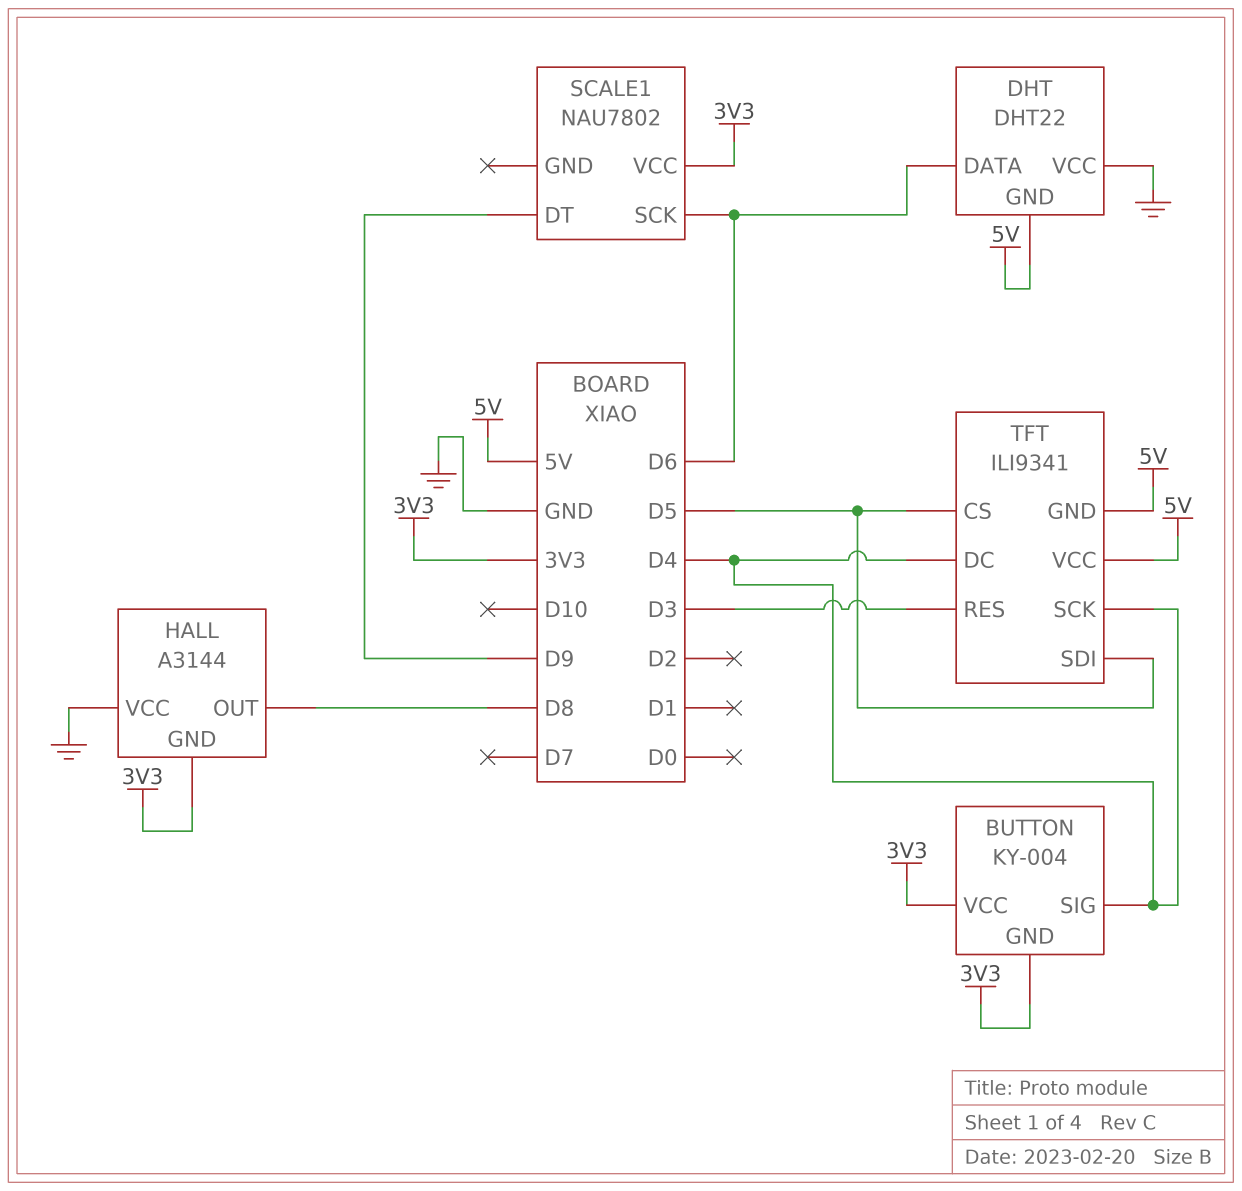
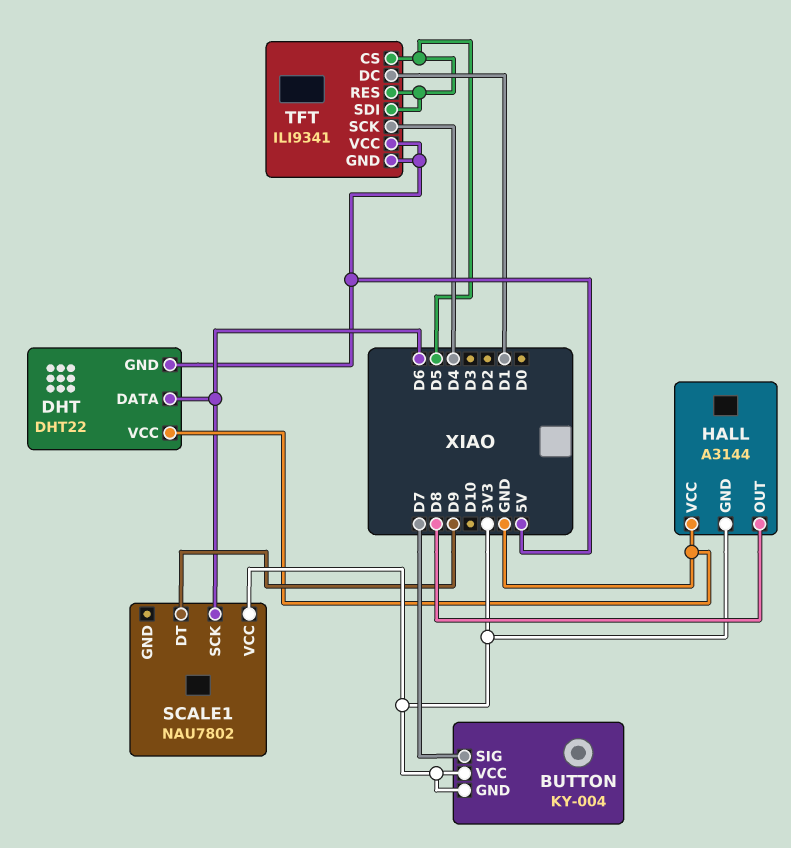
BUTTON pin SIG: D4 -> D7
TFT pin DC: D4 -> D1
TFT pin RES: D3 -> D5

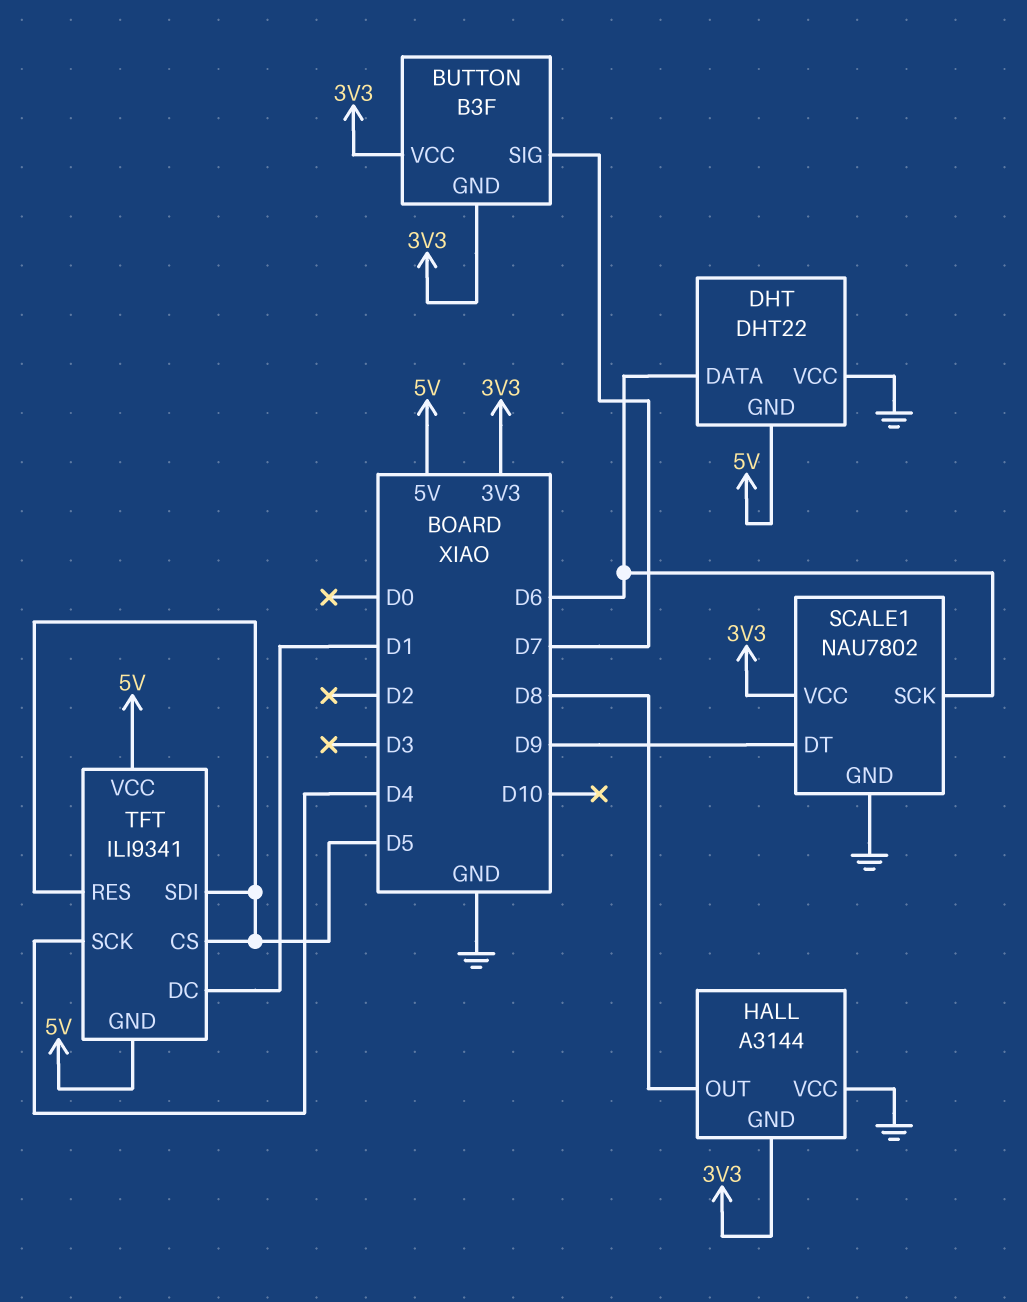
BUTTON: KY-004 -> B3F
SCALE1 pin GND: none -> GND

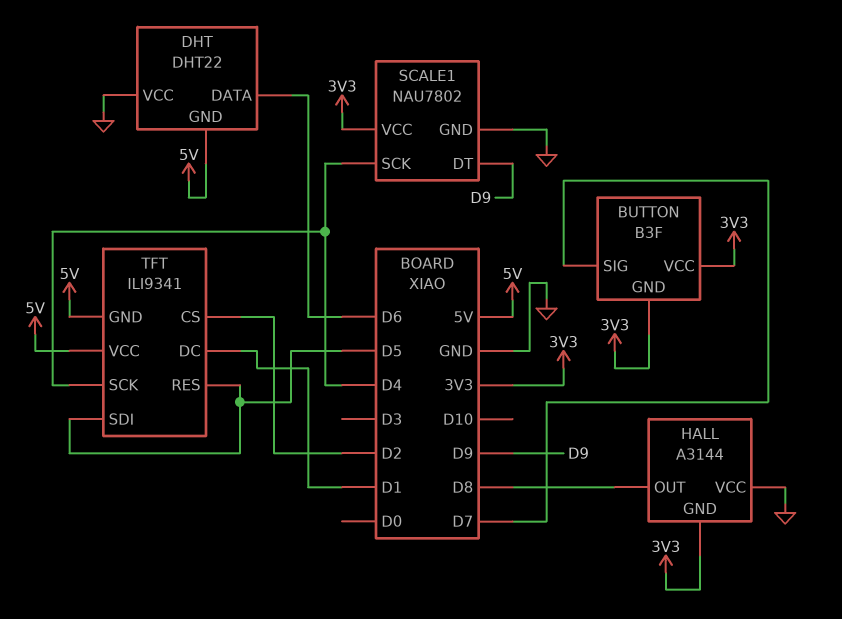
SCALE1 pin SCK: D6 -> D4
TFT pin CS: D5 -> D2

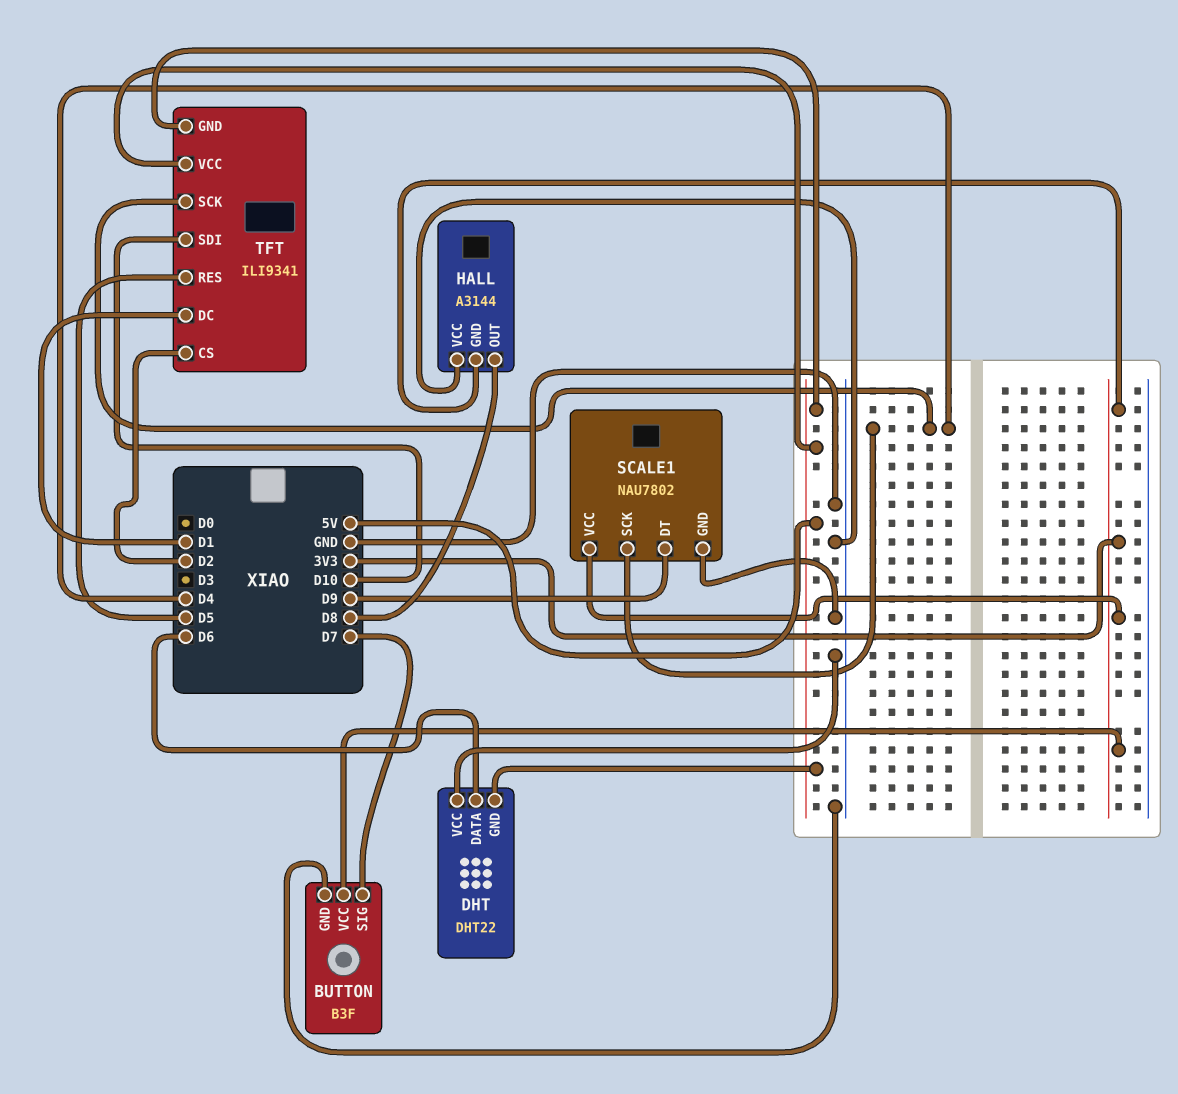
BUTTON pin GND: 3V3 -> GND
TFT pin SDI: D5 -> D10

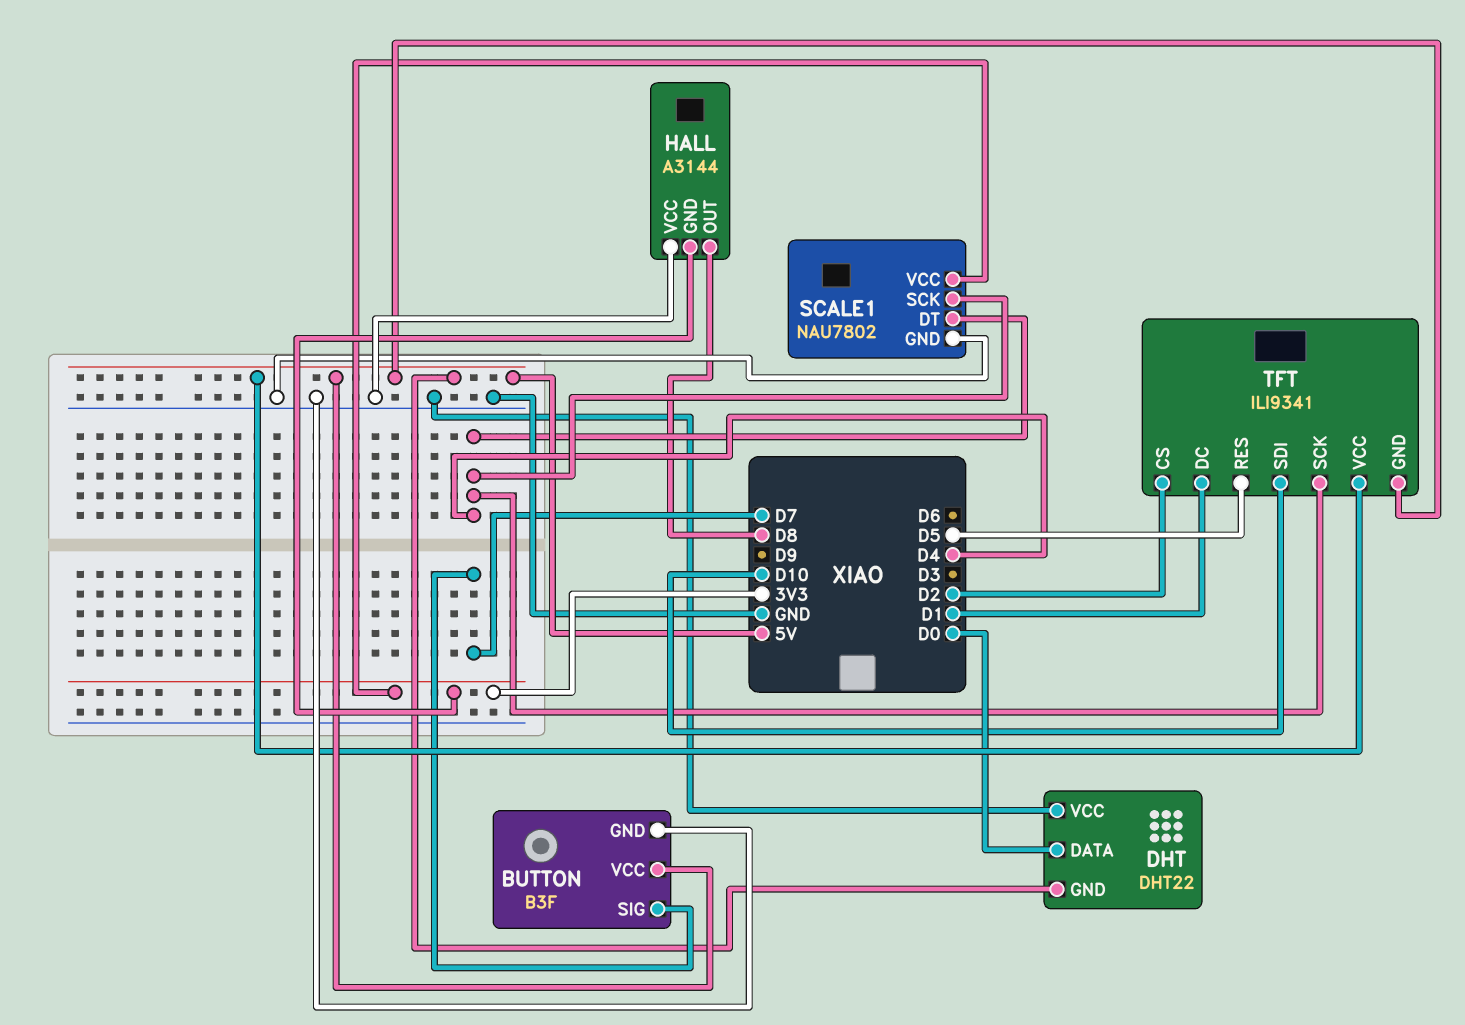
BUTTON pin VCC: 3V3 -> 5V
DHT pin DATA: D6 -> D0
SCALE1 pin DT: D9 -> D4

